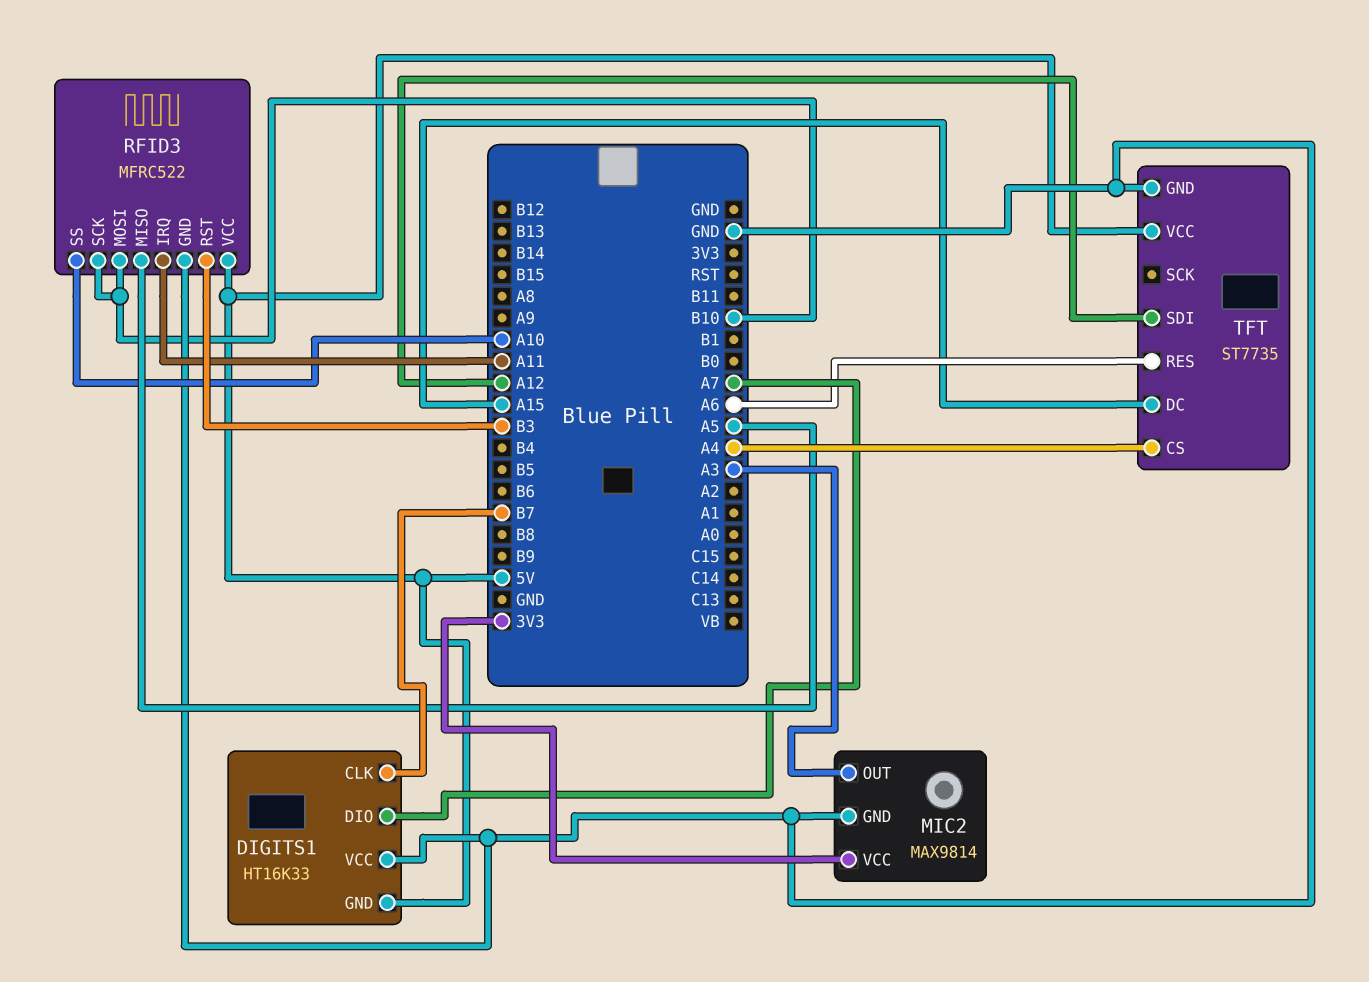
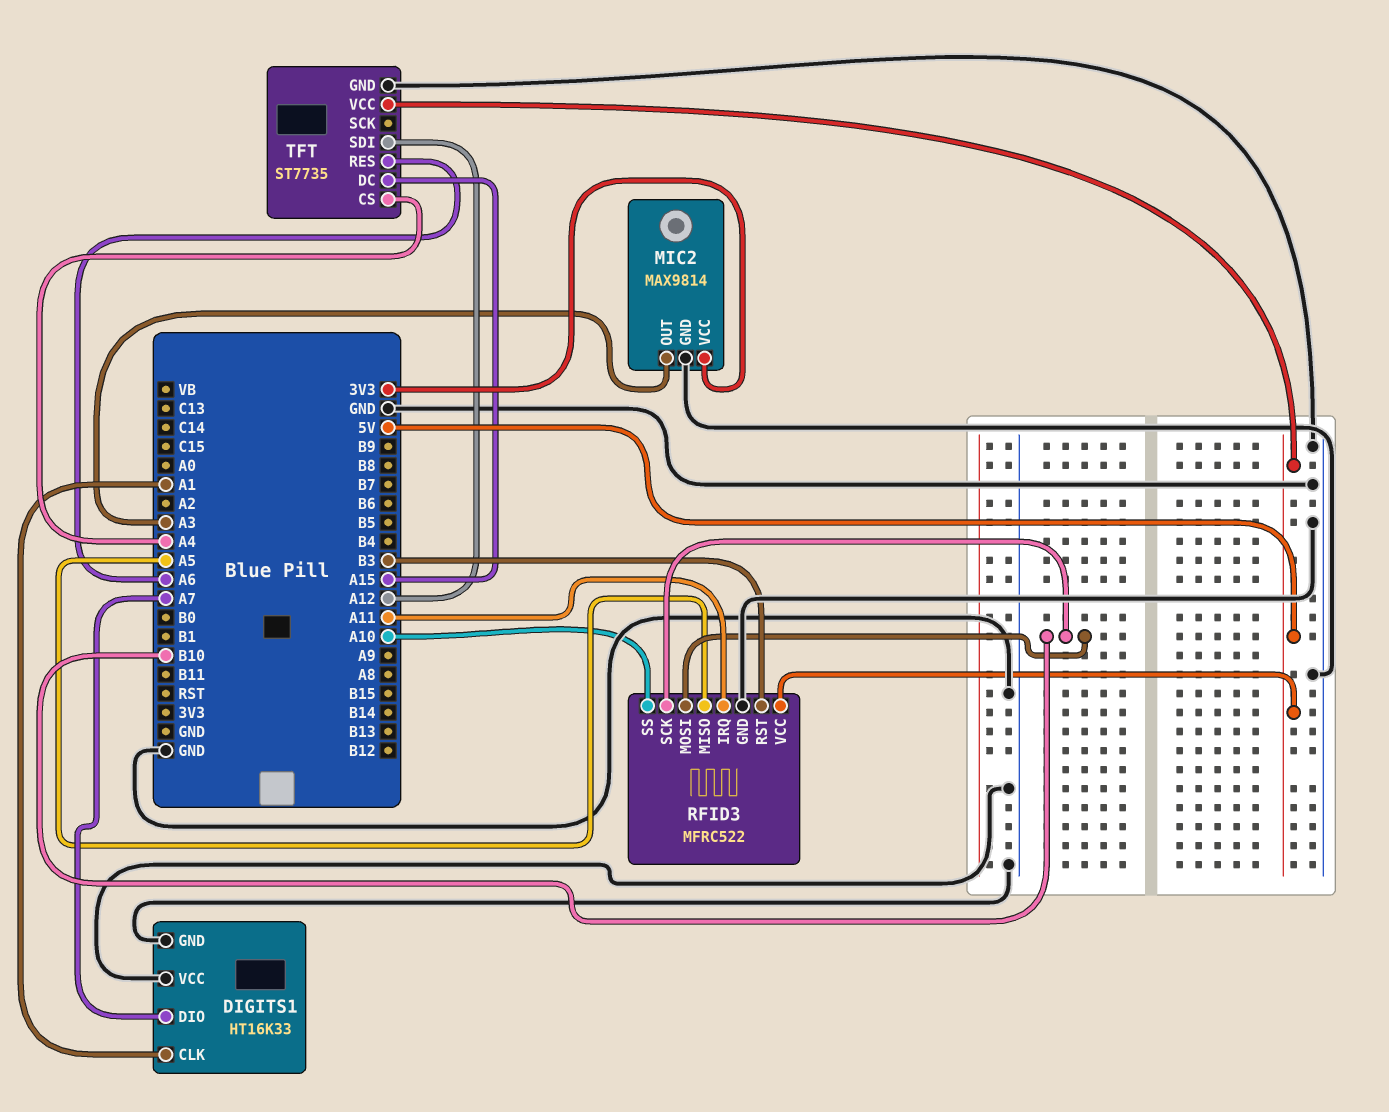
DIGITS1 pin CLK: B7 -> A1
DIGITS1 pin GND: 5V -> GND

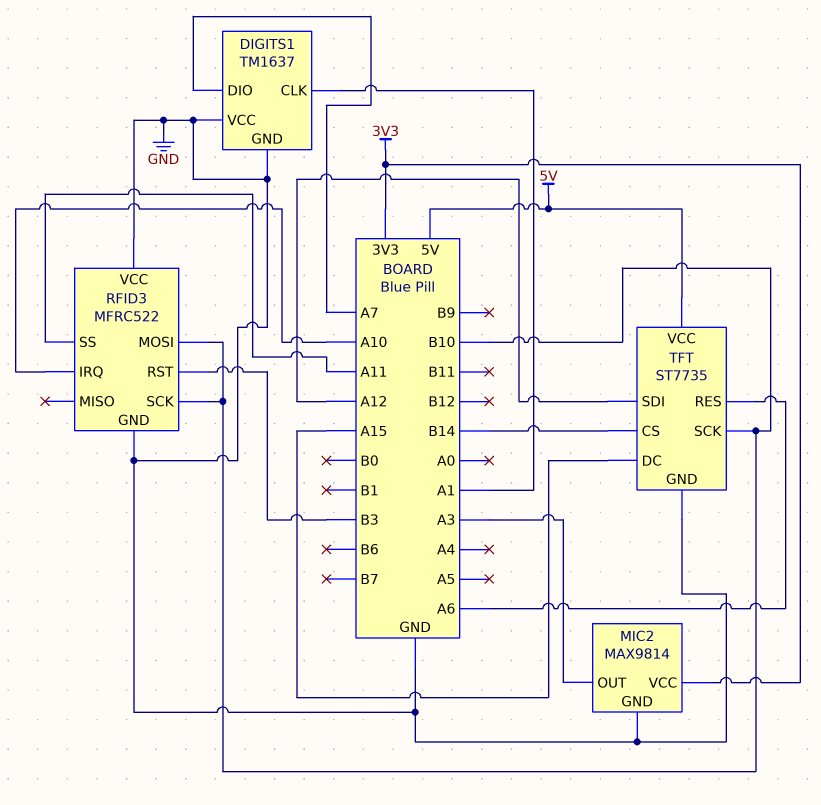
DIGITS1: HT16K33 -> TM1637
RFID3 pin IRQ: A11 -> A10
RFID3 pin MISO: A5 -> none
RFID3 pin SS: A10 -> A11
RFID3 pin VCC: 5V -> GND
TFT pin CS: A4 -> B14
TFT pin SCK: none -> B10

